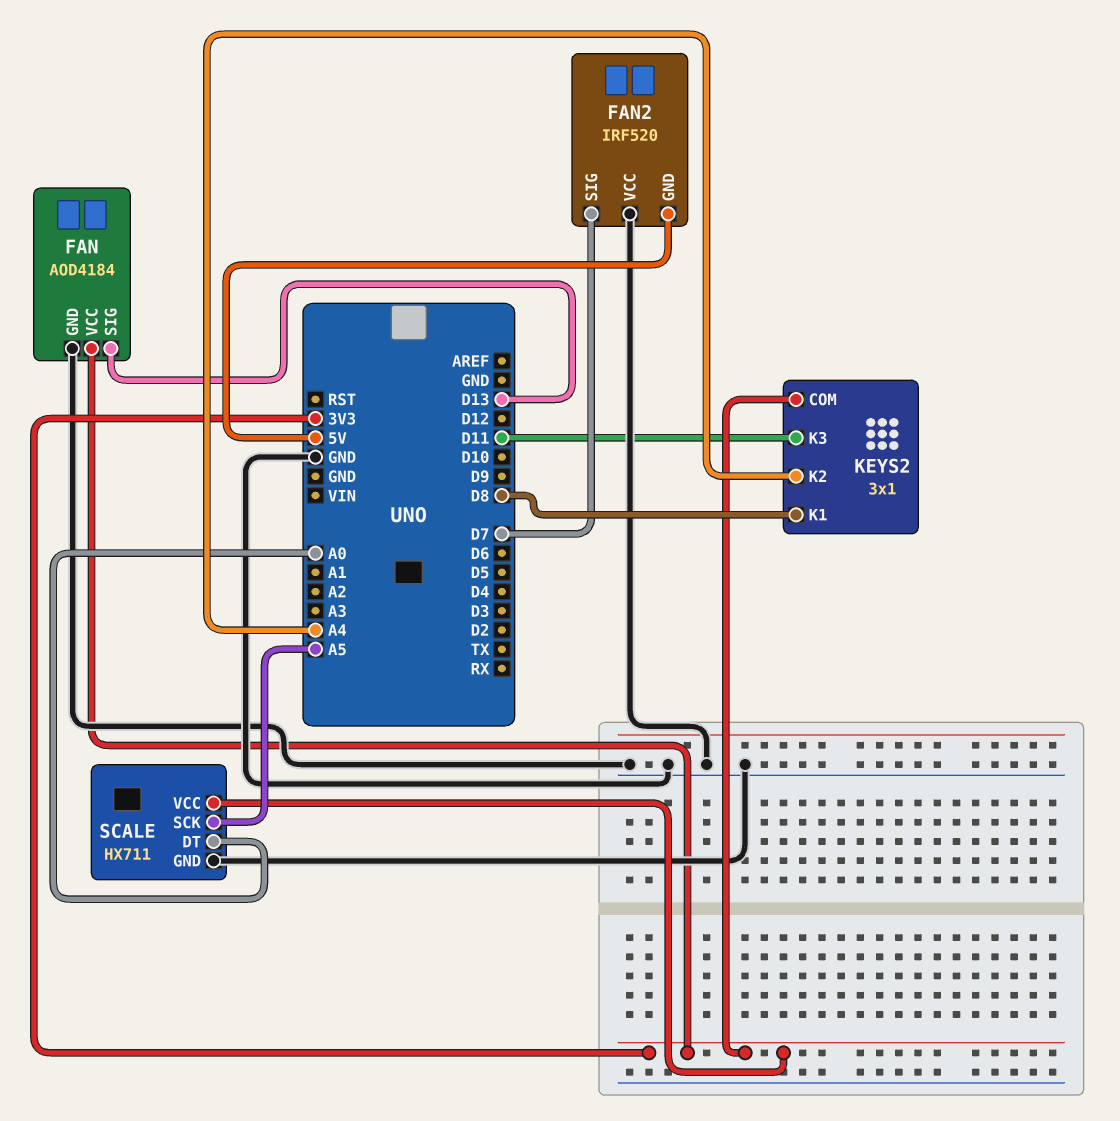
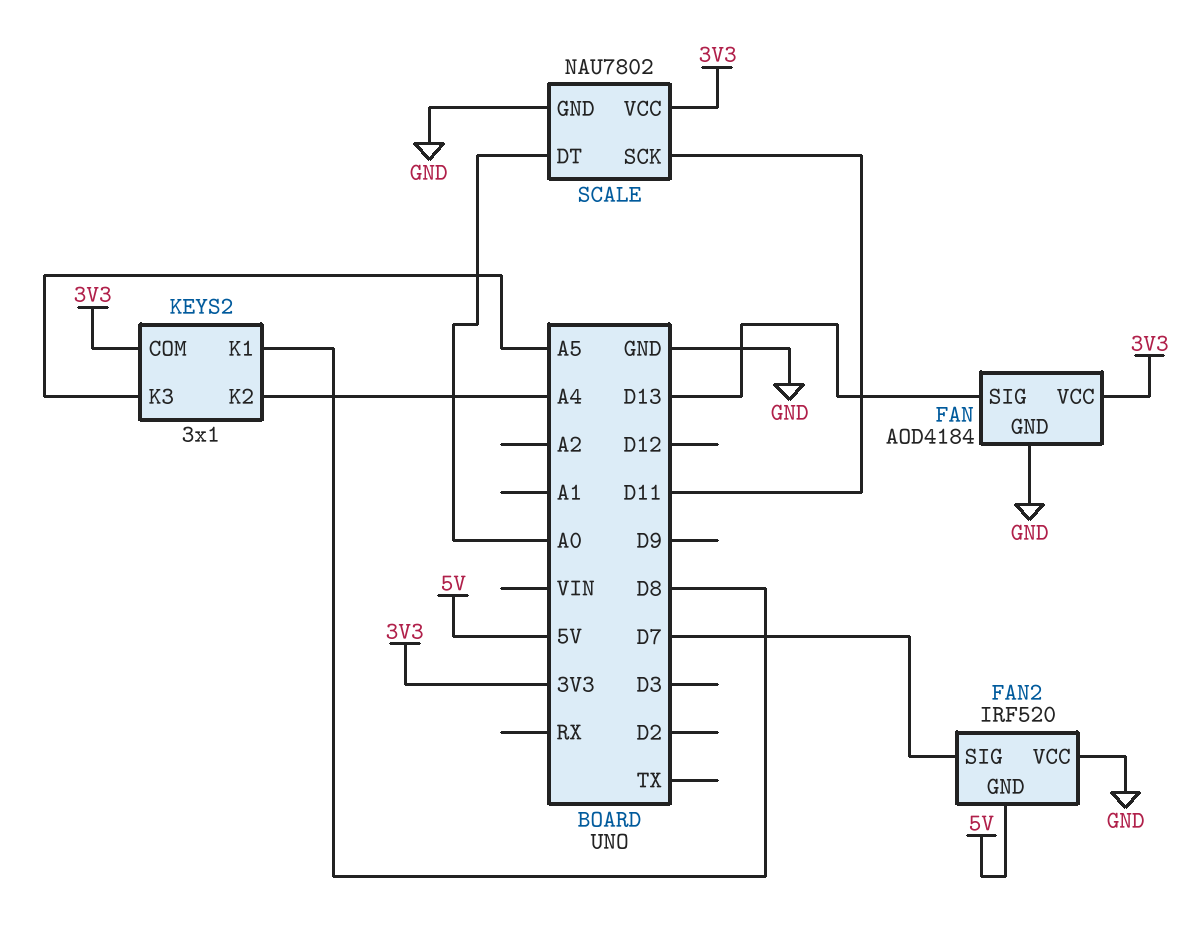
KEYS2 pin K3: D11 -> A5
SCALE: HX711 -> NAU7802
SCALE pin SCK: A5 -> D11

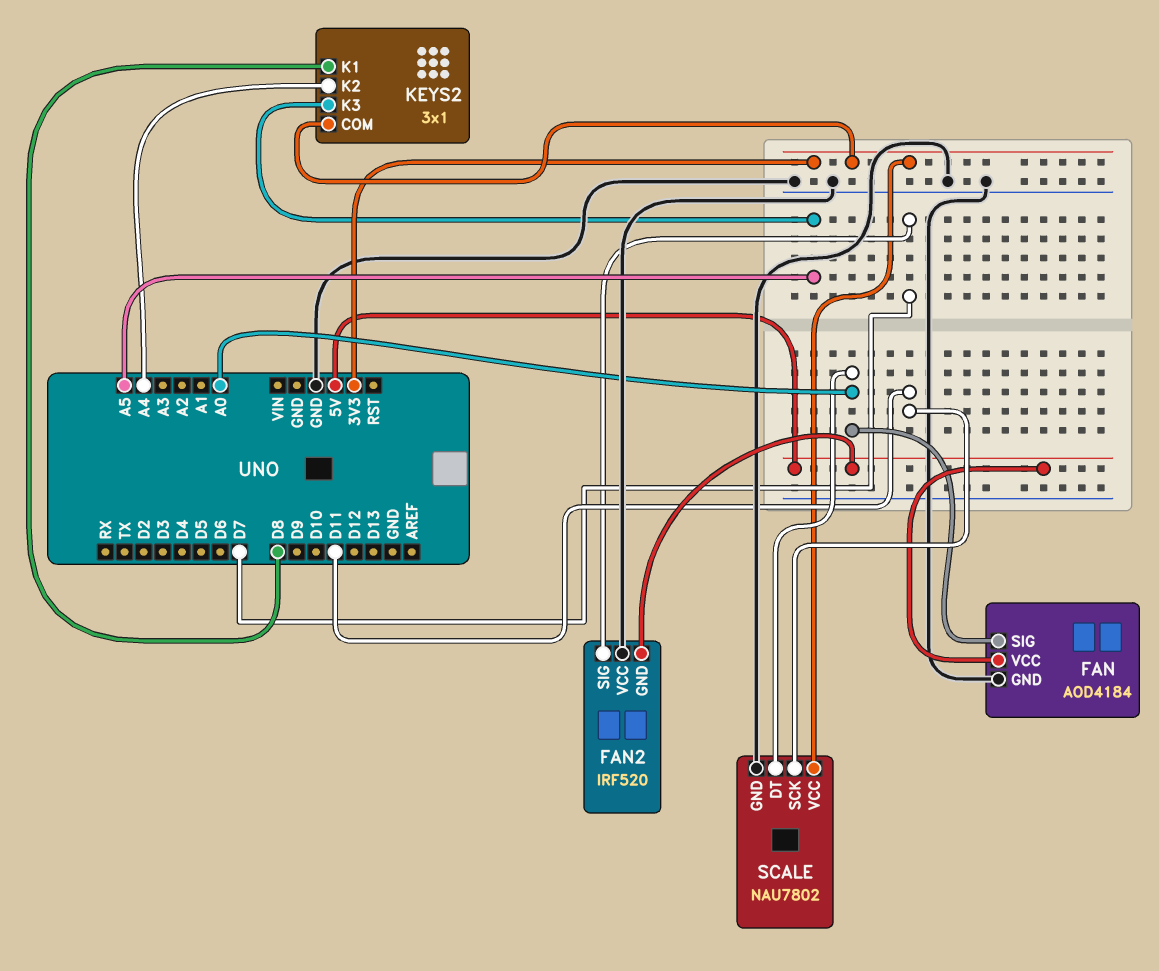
FAN pin SIG: D13 -> A0
FAN pin VCC: 3V3 -> 5V

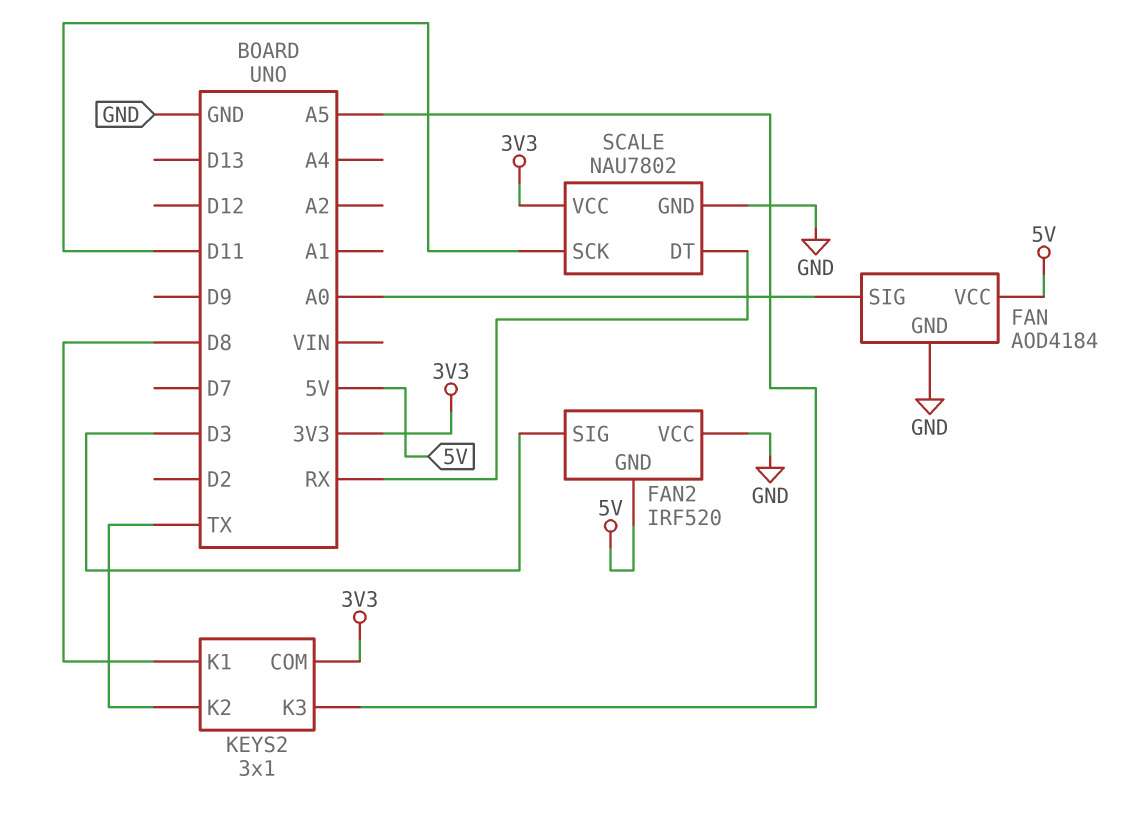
FAN2 pin SIG: D7 -> D3
KEYS2 pin K2: A4 -> TX
SCALE pin DT: A0 -> RX

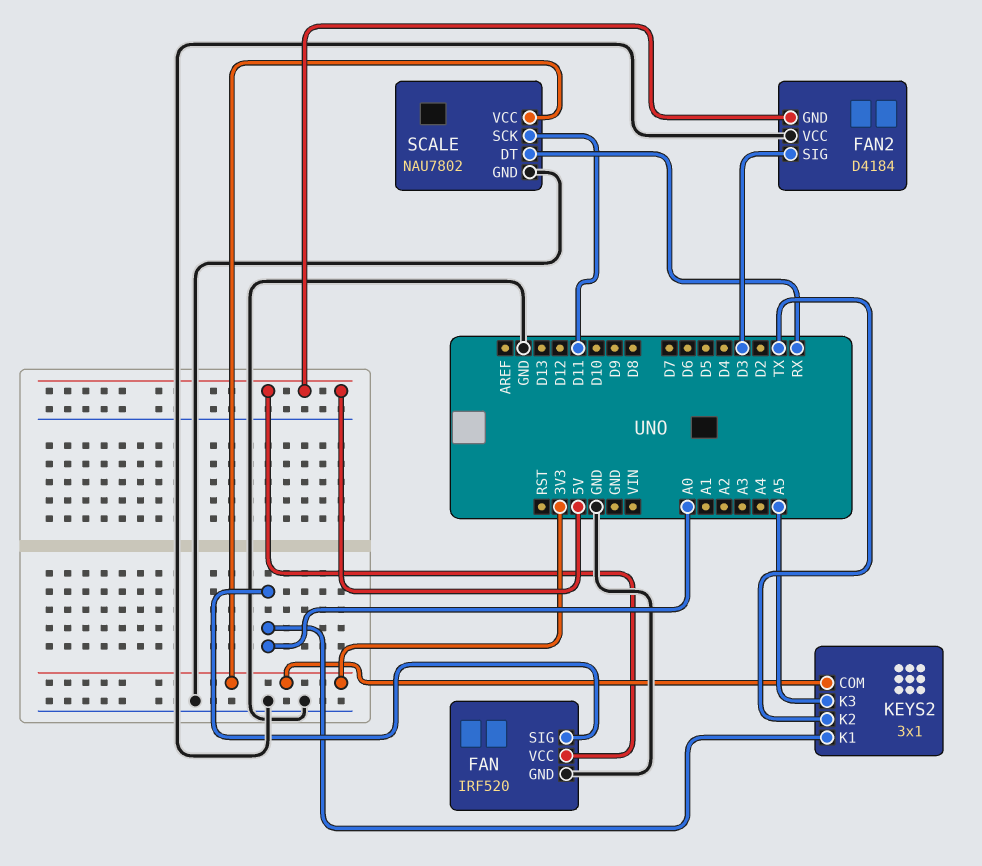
FAN: AOD4184 -> IRF520
FAN2: IRF520 -> D4184
KEYS2 pin K1: D8 -> A0

